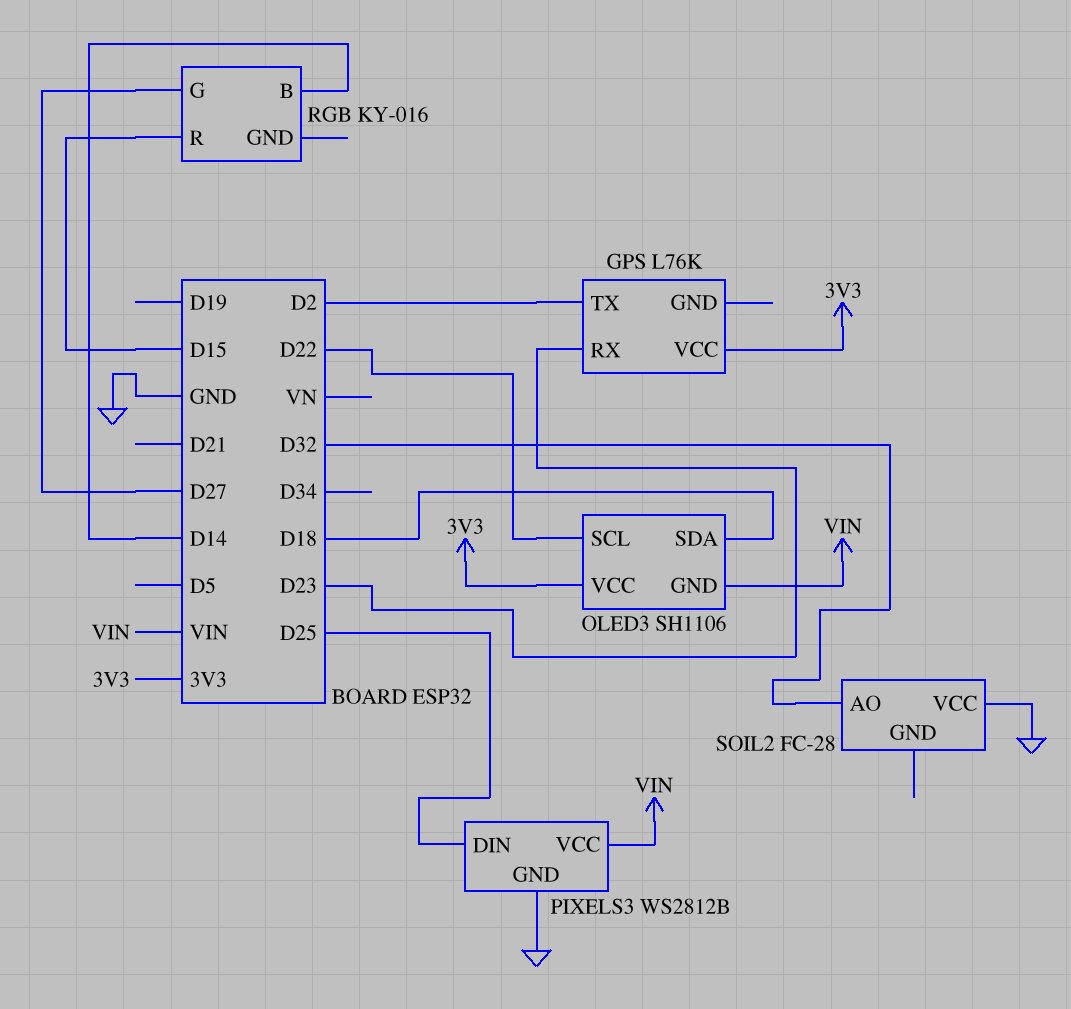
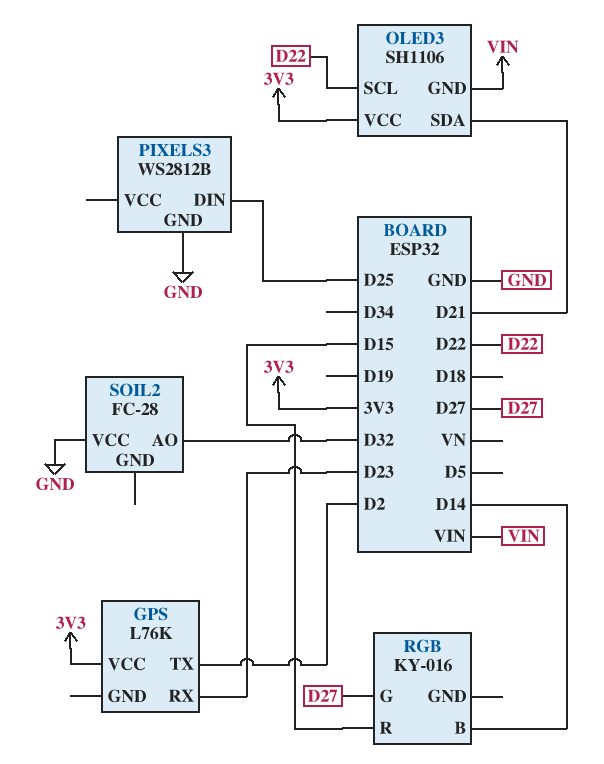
OLED3 pin SDA: D18 -> D21
PIXELS3 pin VCC: VIN -> none

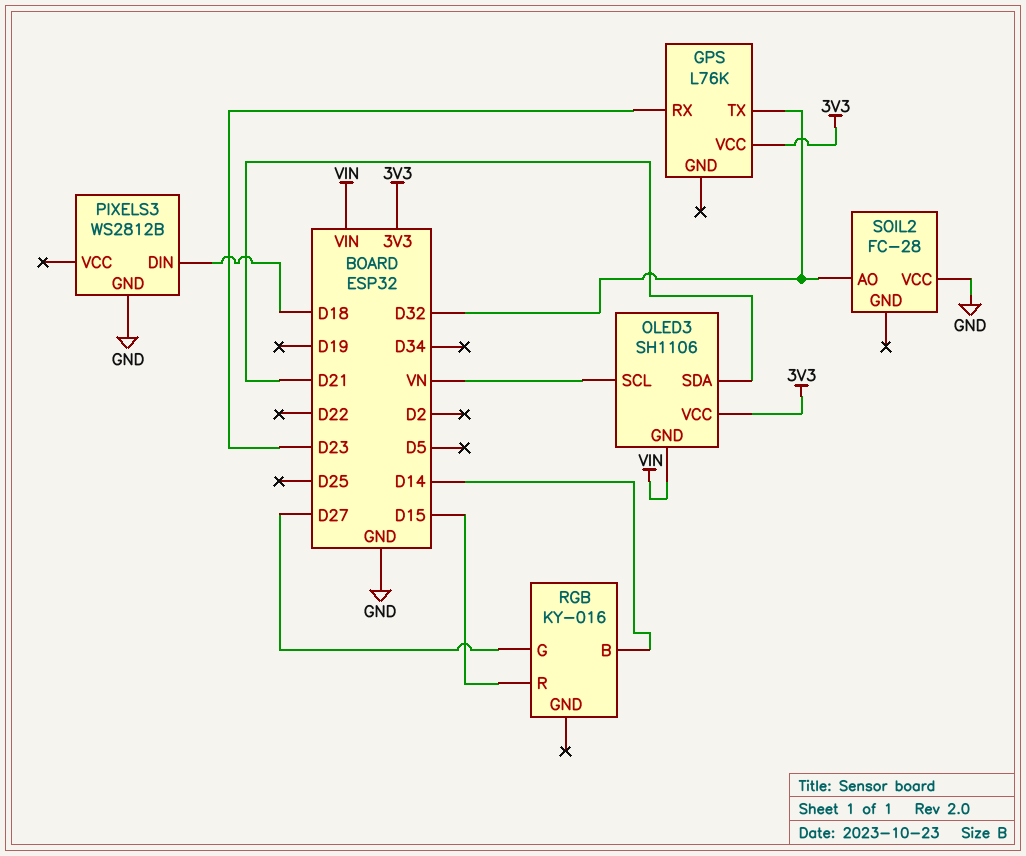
GPS pin TX: D2 -> D32
OLED3 pin SCL: D22 -> VN
PIXELS3 pin DIN: D25 -> D18

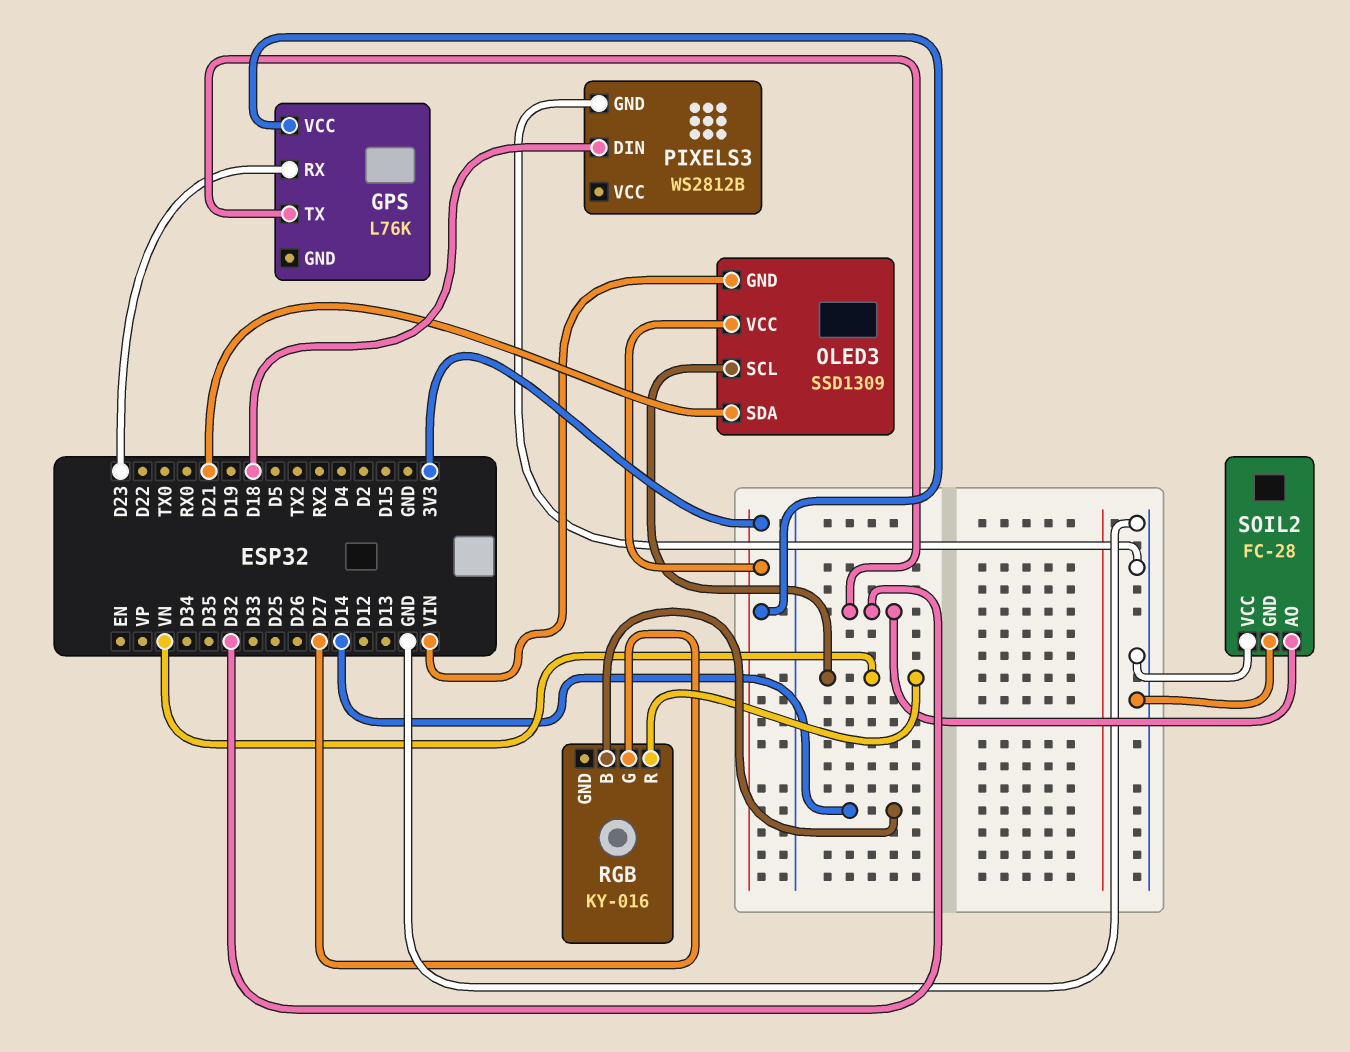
OLED3: SH1106 -> SSD1309
RGB pin R: D15 -> VN
SOIL2 pin GND: none -> GND

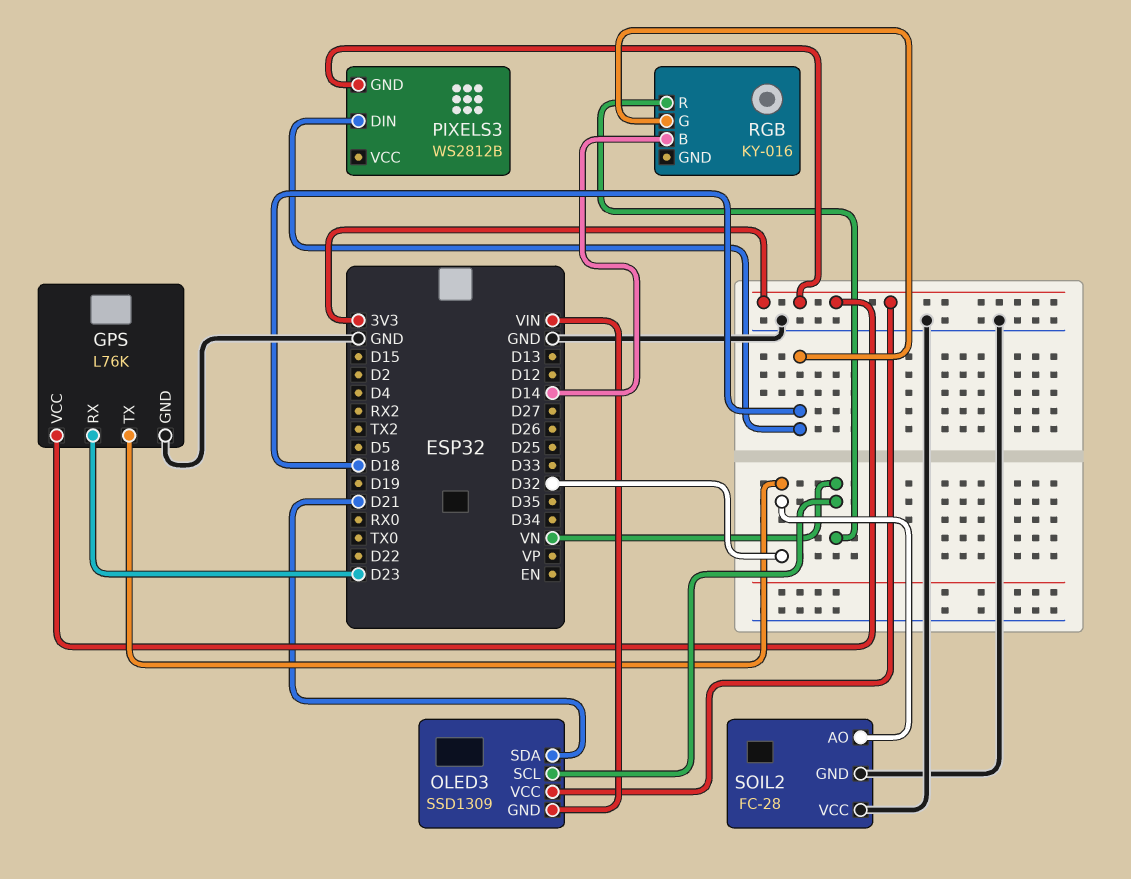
GPS pin GND: none -> GND
PIXELS3 pin GND: GND -> 3V3
RGB pin G: D27 -> D18

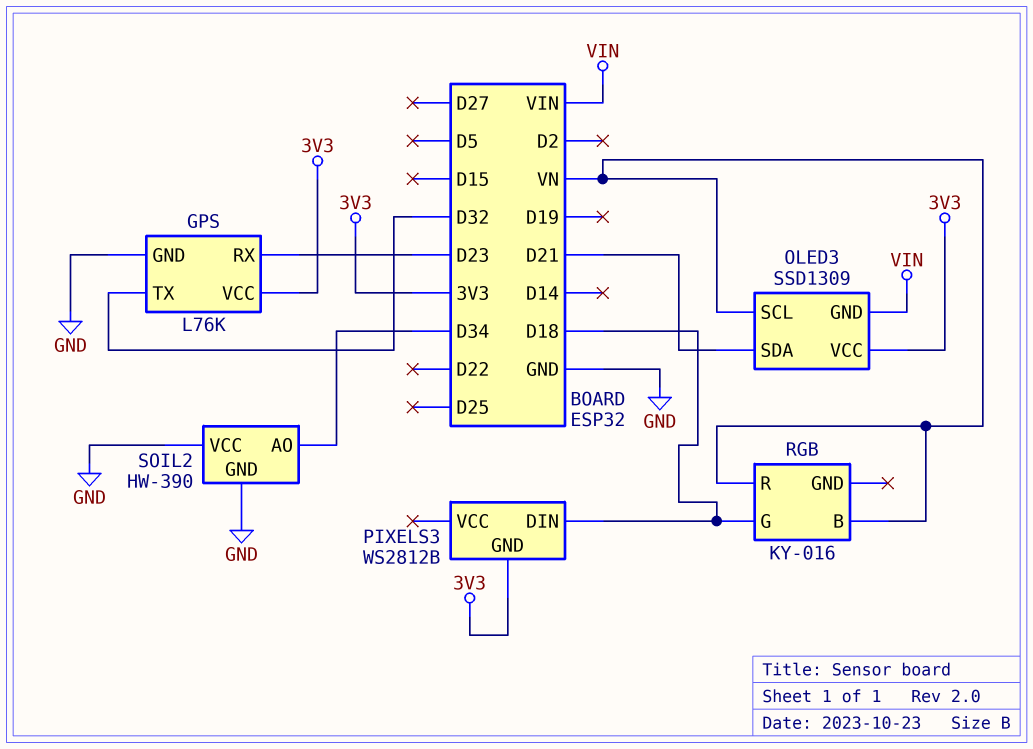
RGB pin B: D14 -> VN
SOIL2: FC-28 -> HW-390
SOIL2 pin AO: D32 -> D34

